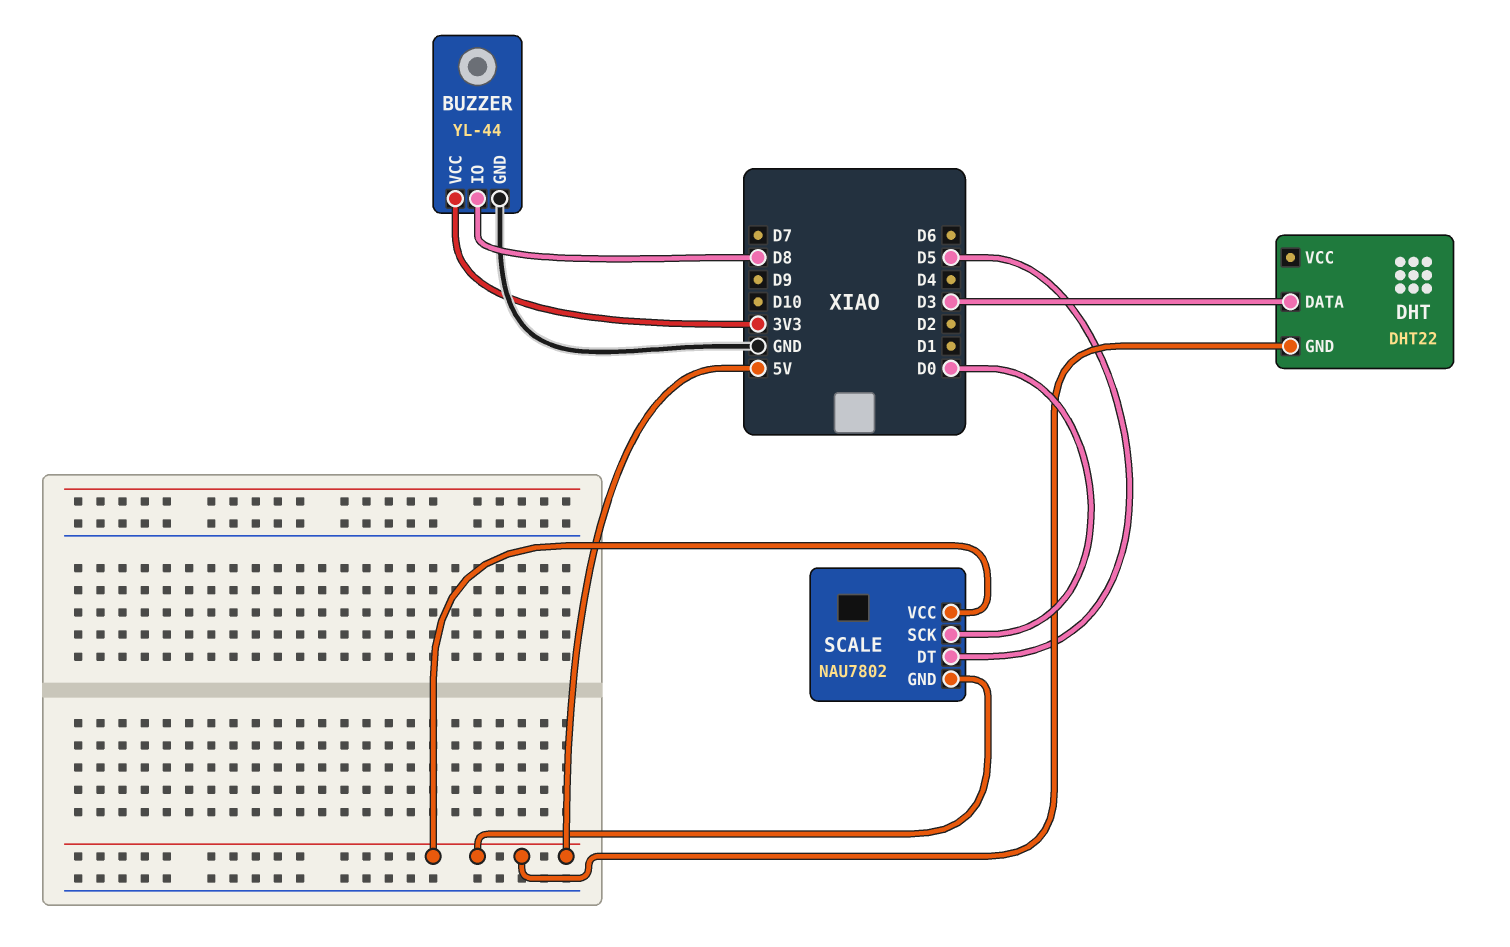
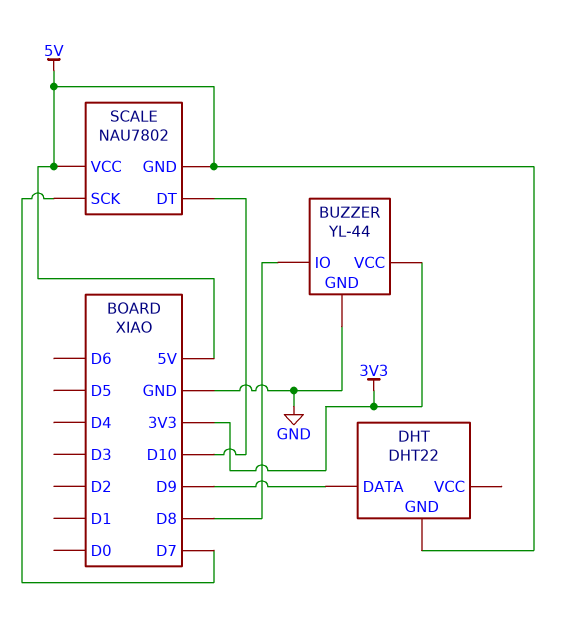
DHT pin DATA: D3 -> D9
SCALE pin DT: D5 -> D10
SCALE pin SCK: D0 -> D7

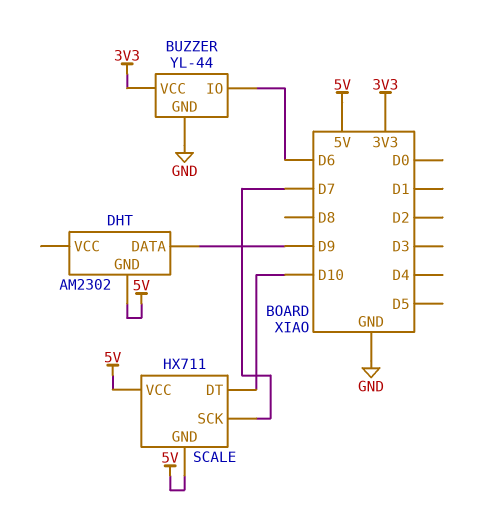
BUZZER pin IO: D8 -> D6
DHT: DHT22 -> AM2302
SCALE: NAU7802 -> HX711

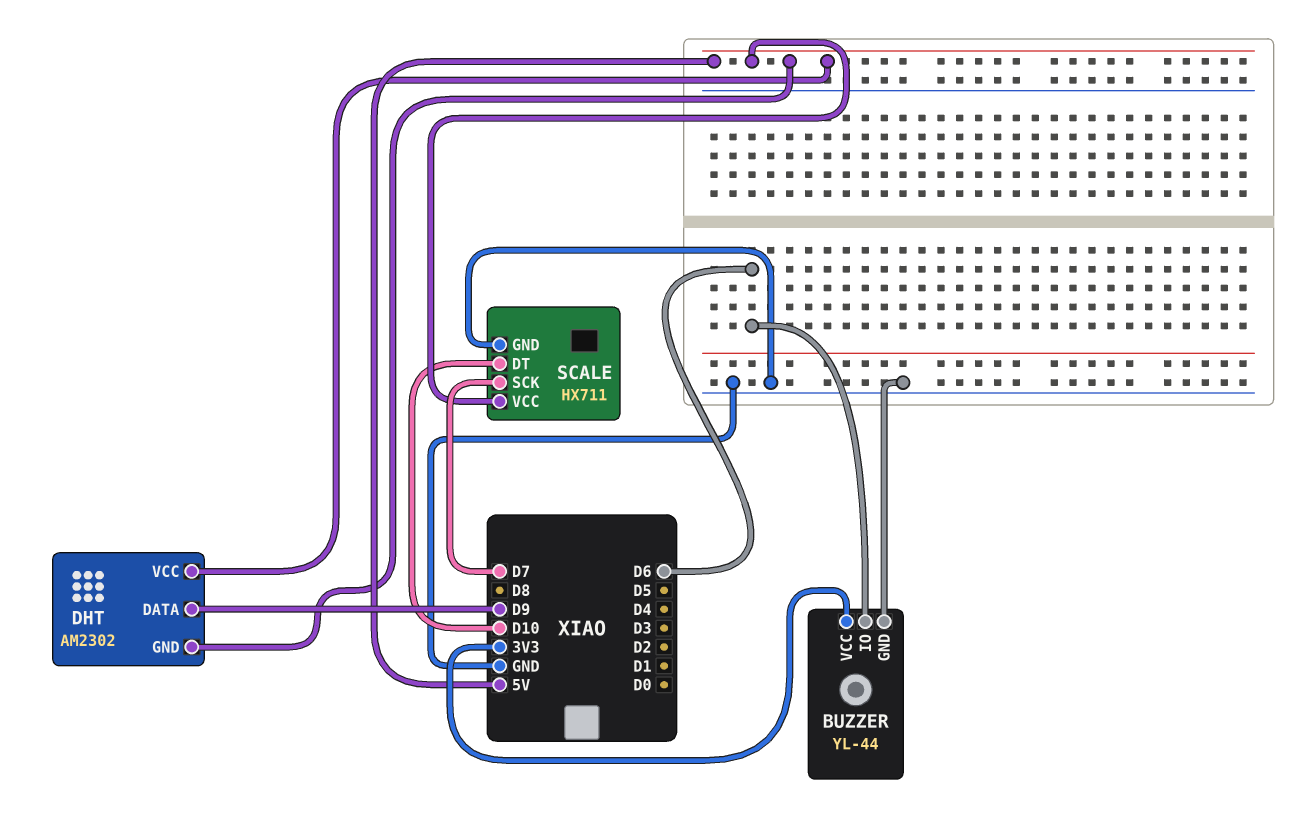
DHT pin VCC: none -> 5V
SCALE pin GND: 5V -> GND

